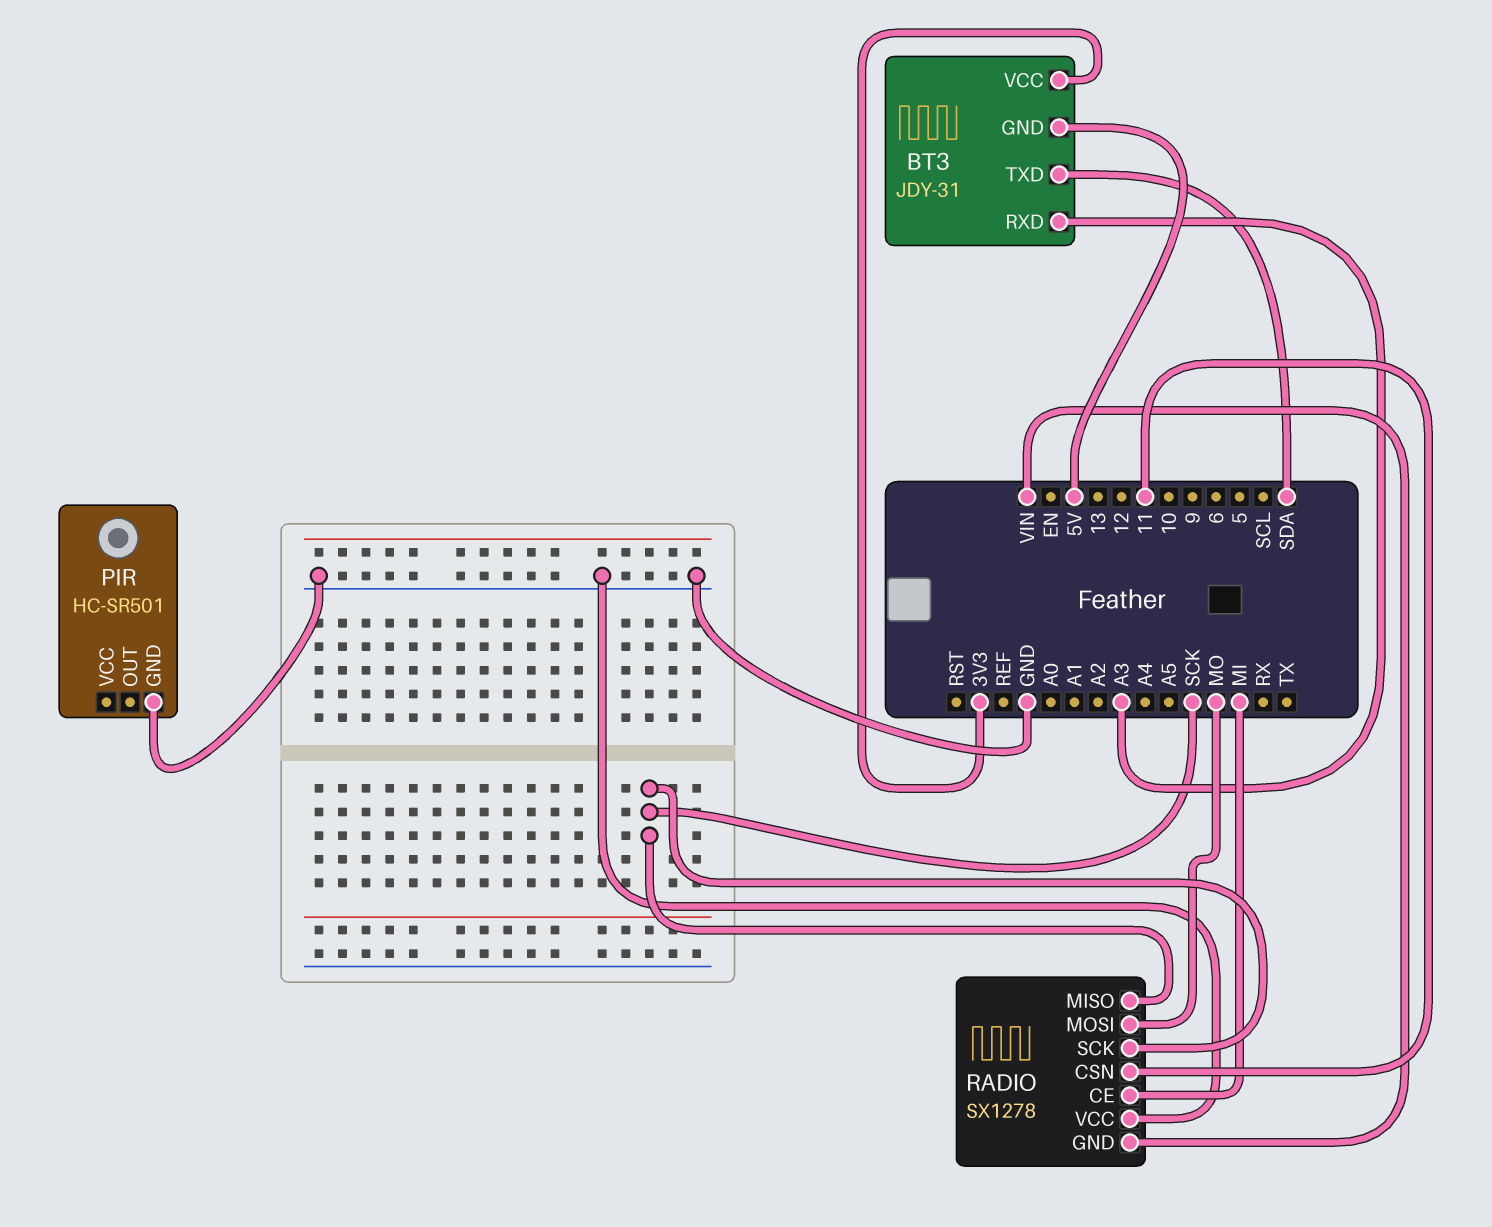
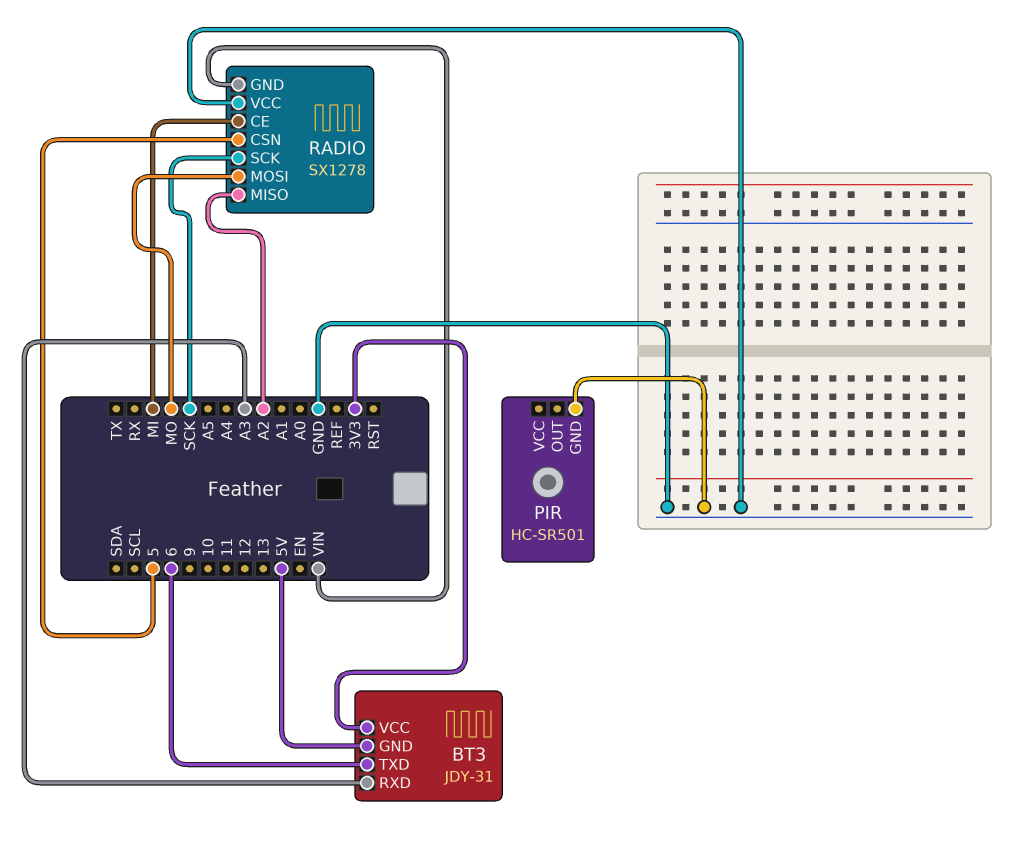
BT3 pin TXD: SDA -> 6
RADIO pin CSN: 11 -> 5
RADIO pin MISO: SCK -> A2

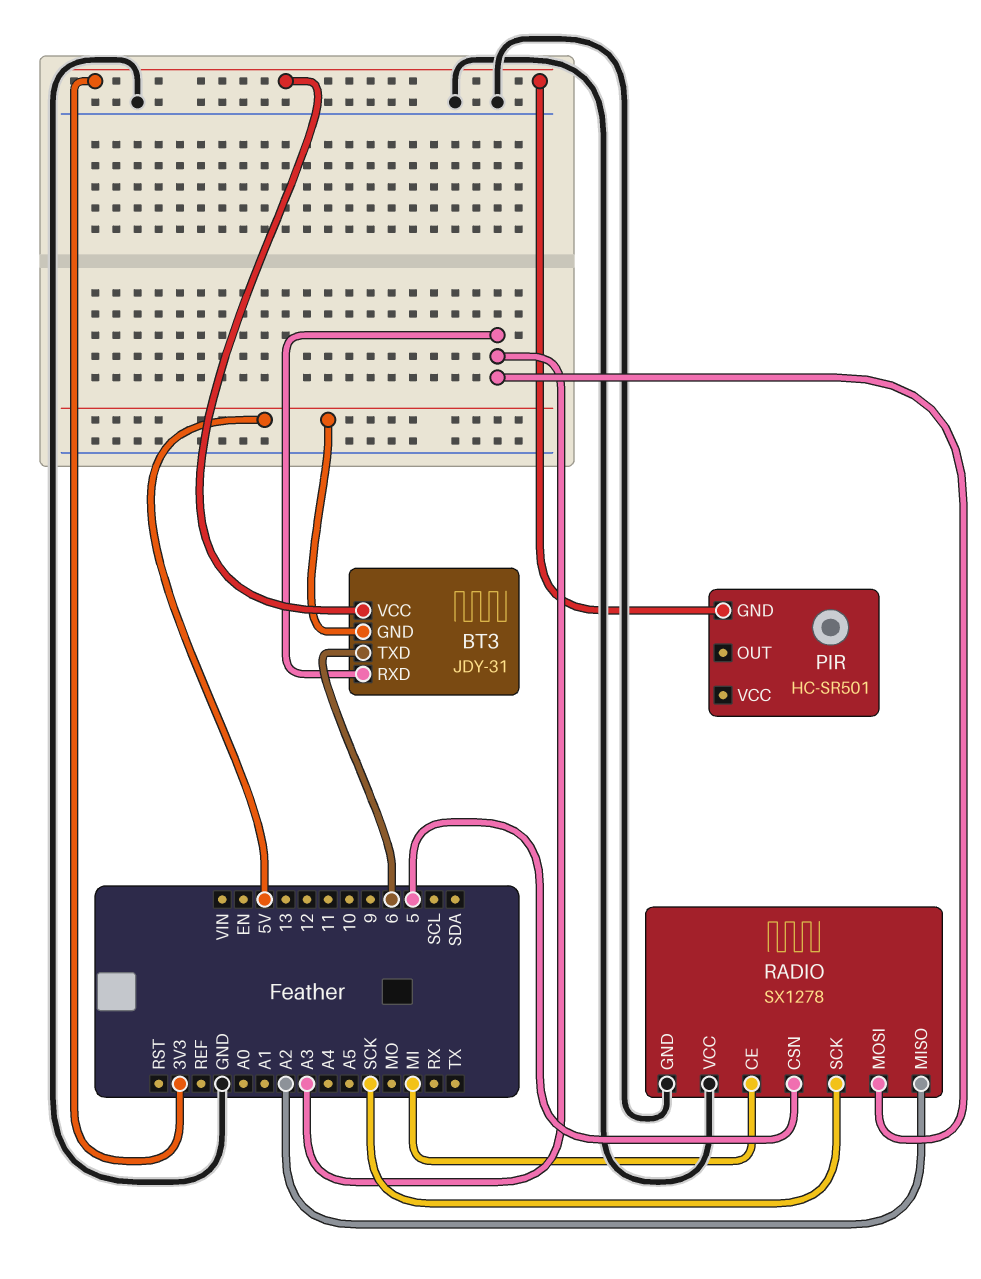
PIR pin GND: GND -> 3V3
RADIO pin GND: VIN -> GND
RADIO pin MOSI: MO -> A3

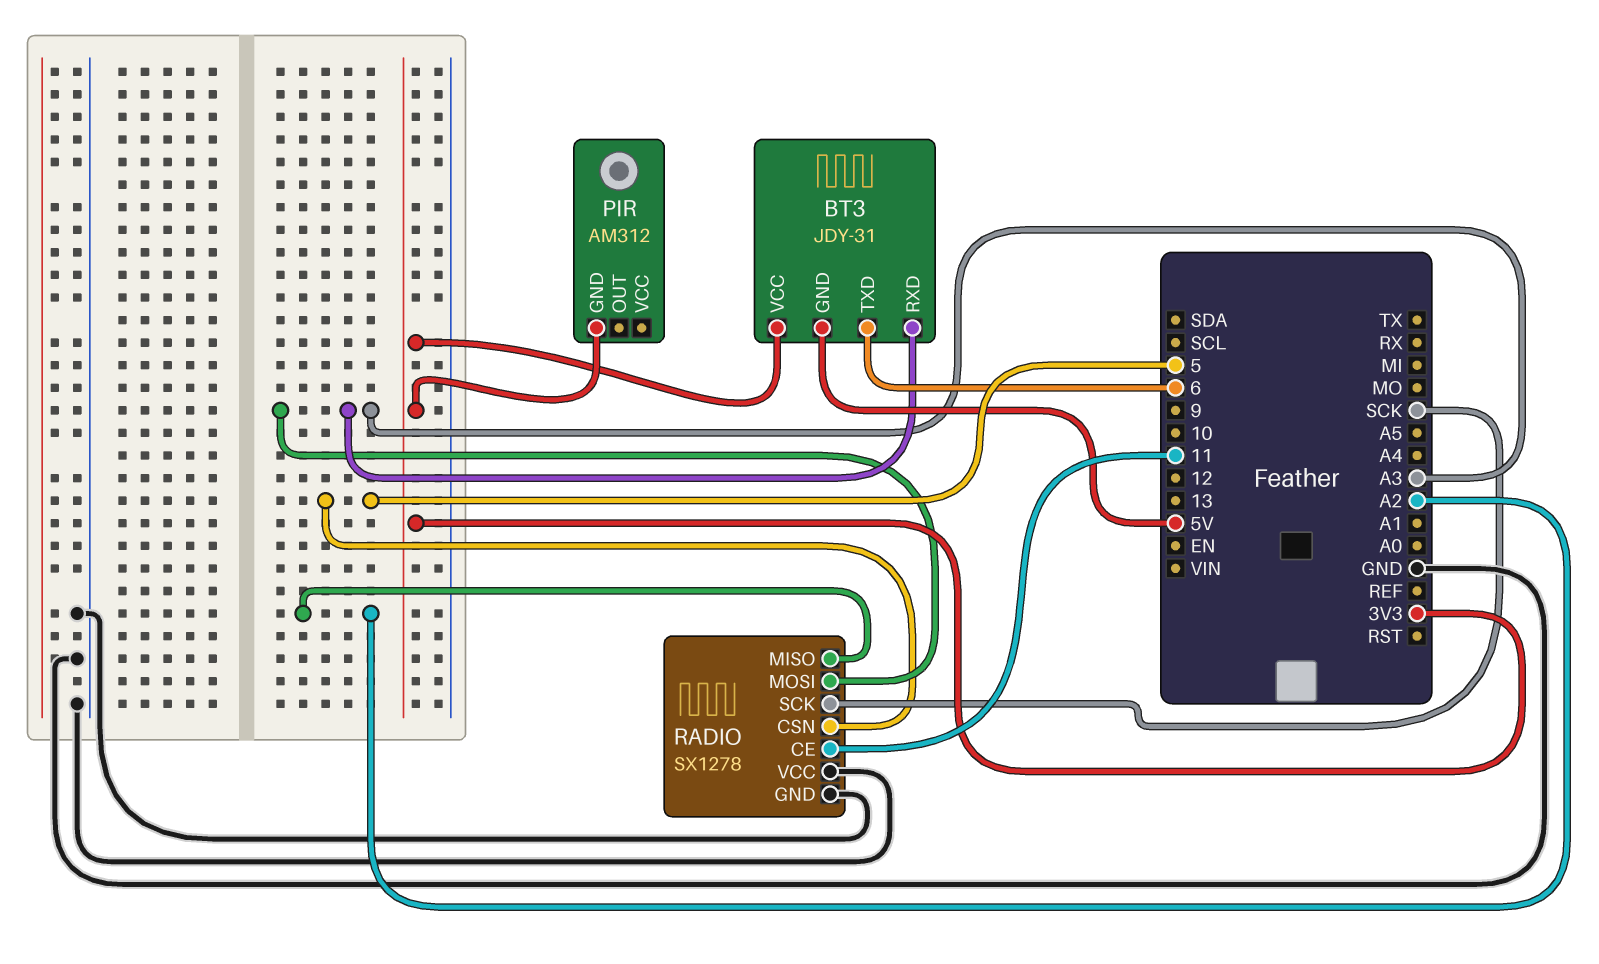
PIR: HC-SR501 -> AM312
RADIO pin CE: MI -> 11

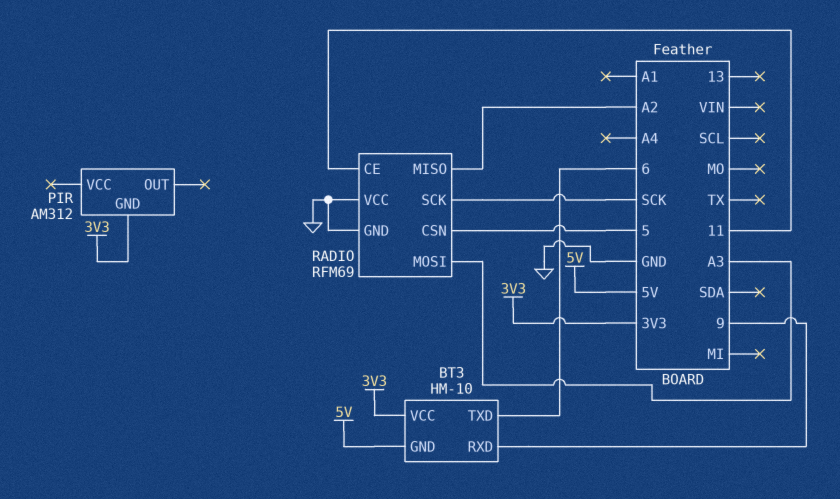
BT3: JDY-31 -> HM-10
BT3 pin RXD: A3 -> 9
RADIO: SX1278 -> RFM69

